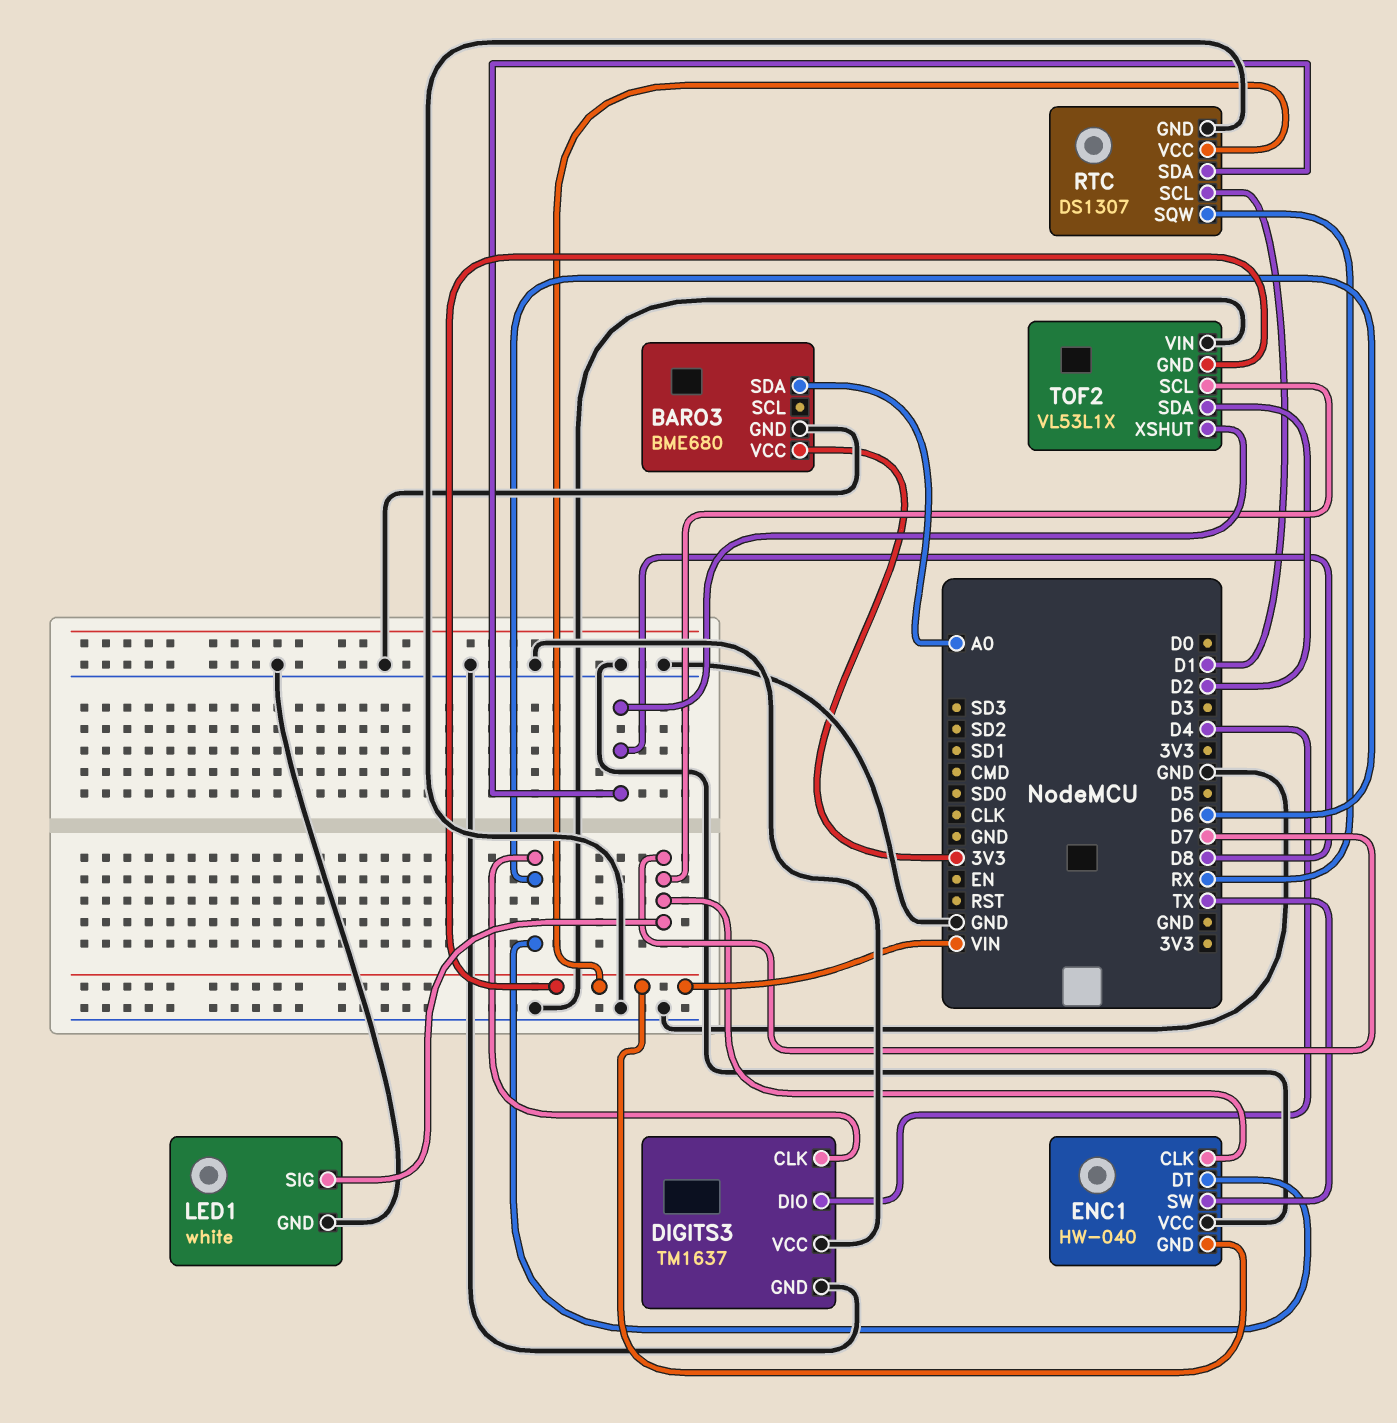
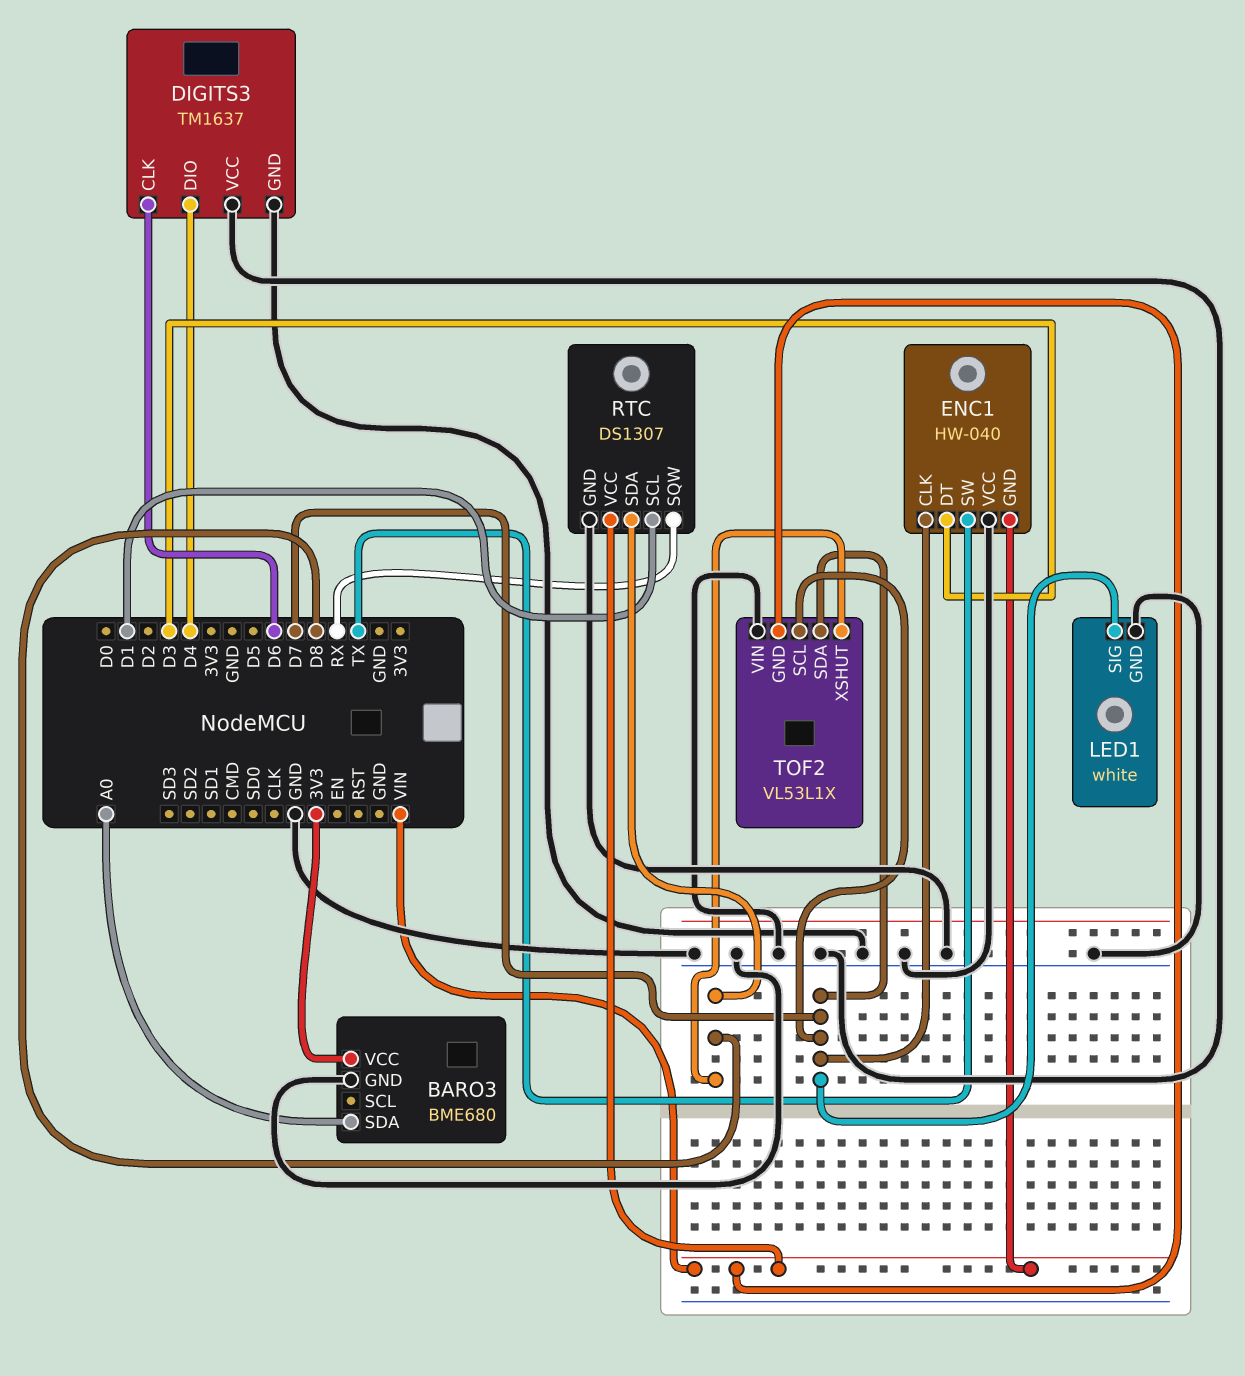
ENC1 pin DT: D6 -> D3
TOF2 pin SDA: D2 -> D7

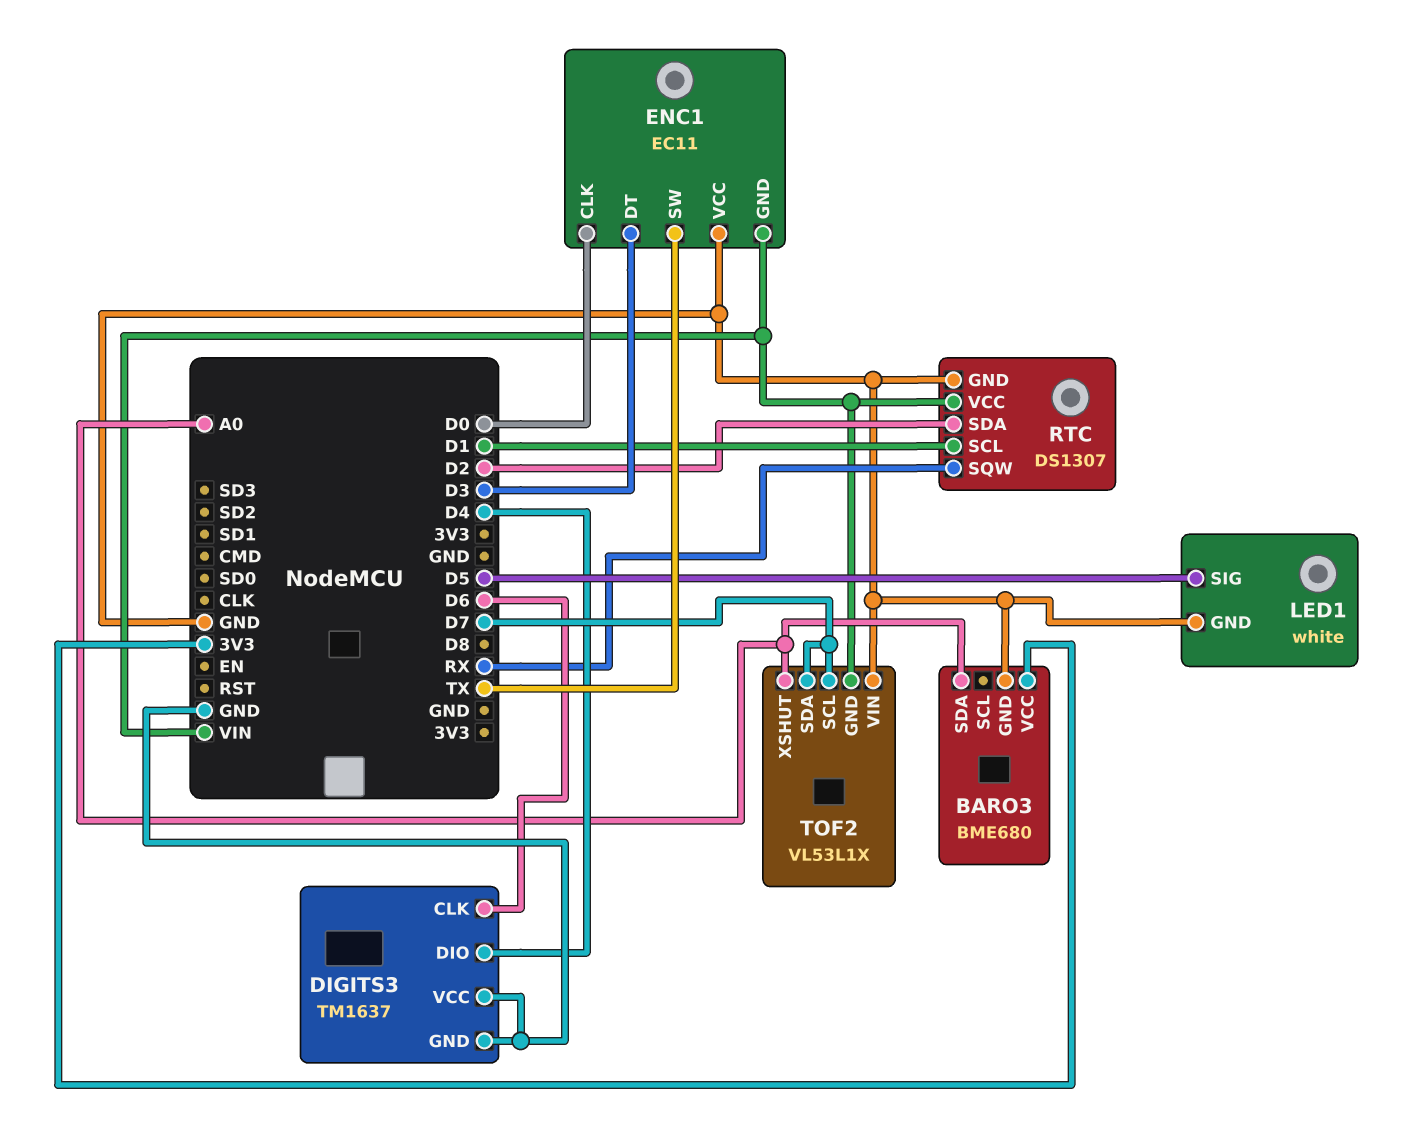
ENC1: HW-040 -> EC11
ENC1 pin CLK: D7 -> D0
LED1 pin SIG: D7 -> D5
RTC pin SDA: D8 -> D2
TOF2 pin XSHUT: D8 -> A0

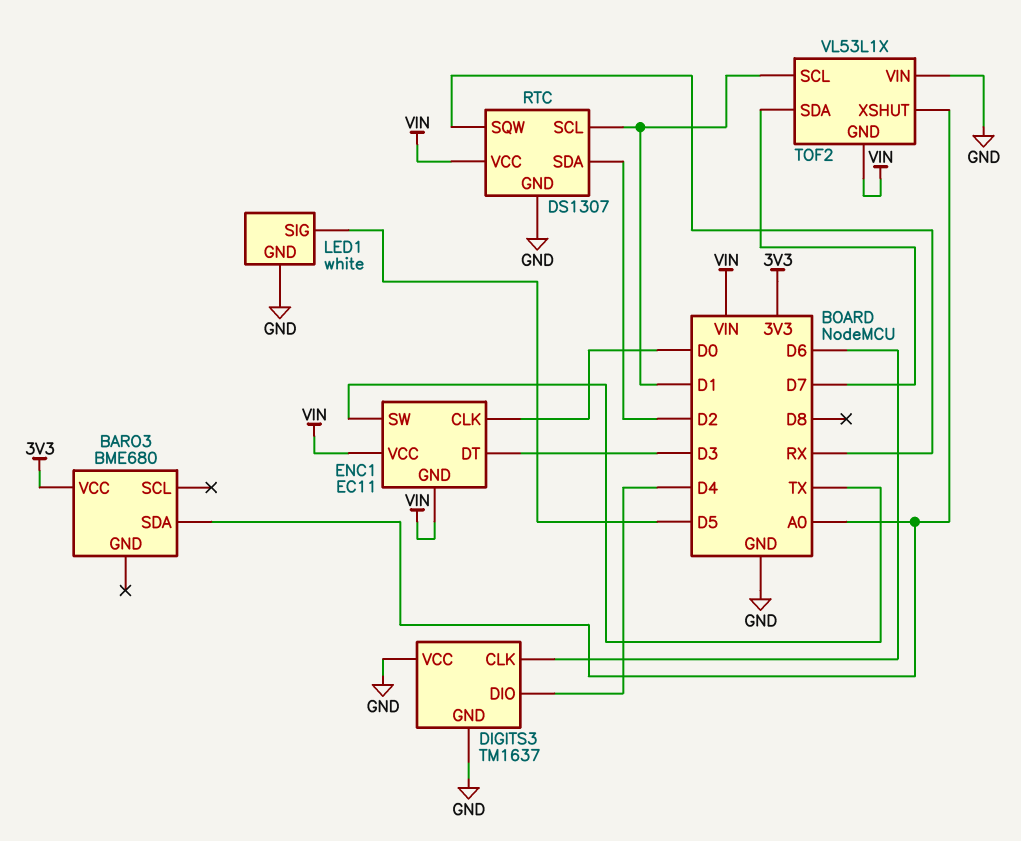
BARO3 pin GND: GND -> none
ENC1 pin VCC: GND -> VIN
TOF2 pin SCL: D7 -> D1

